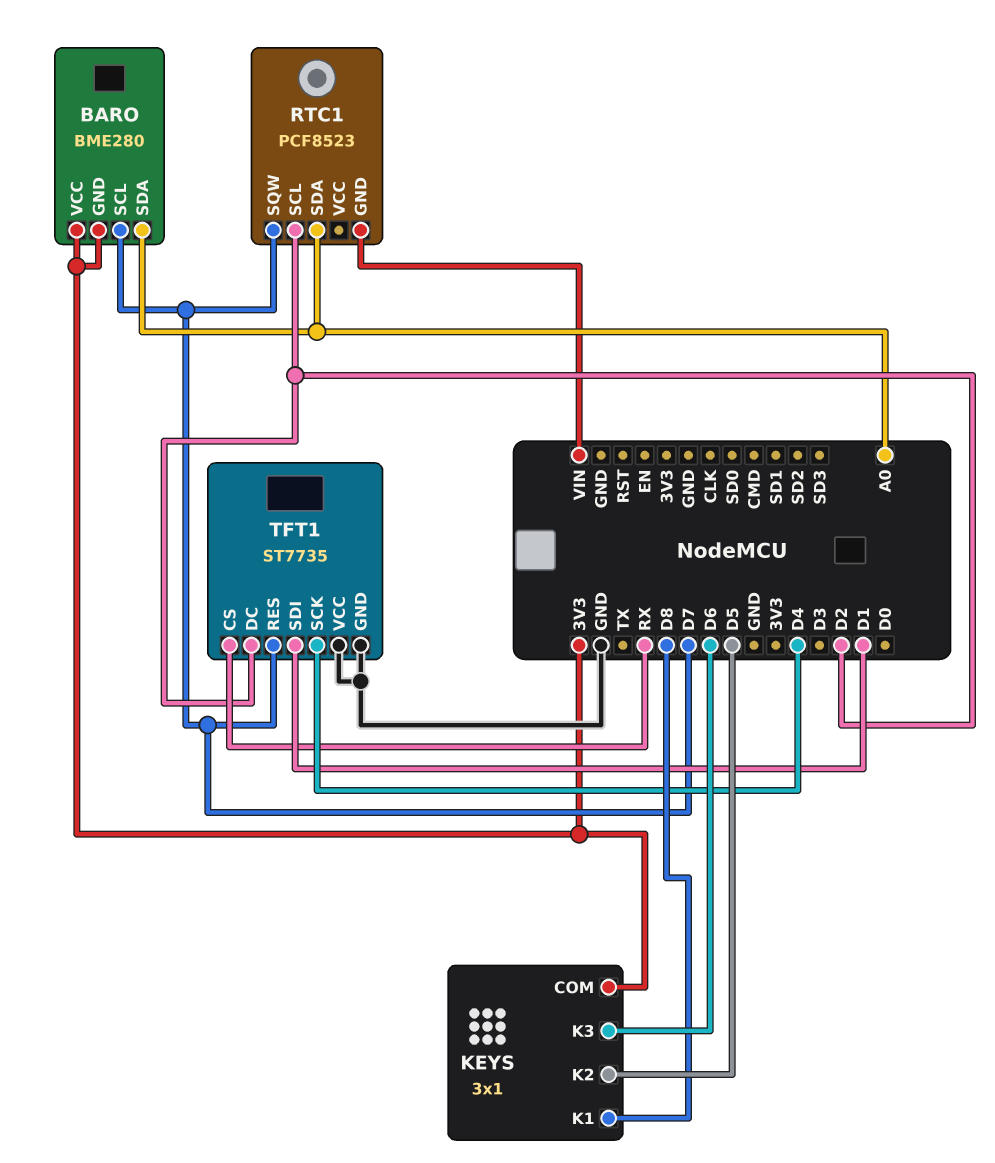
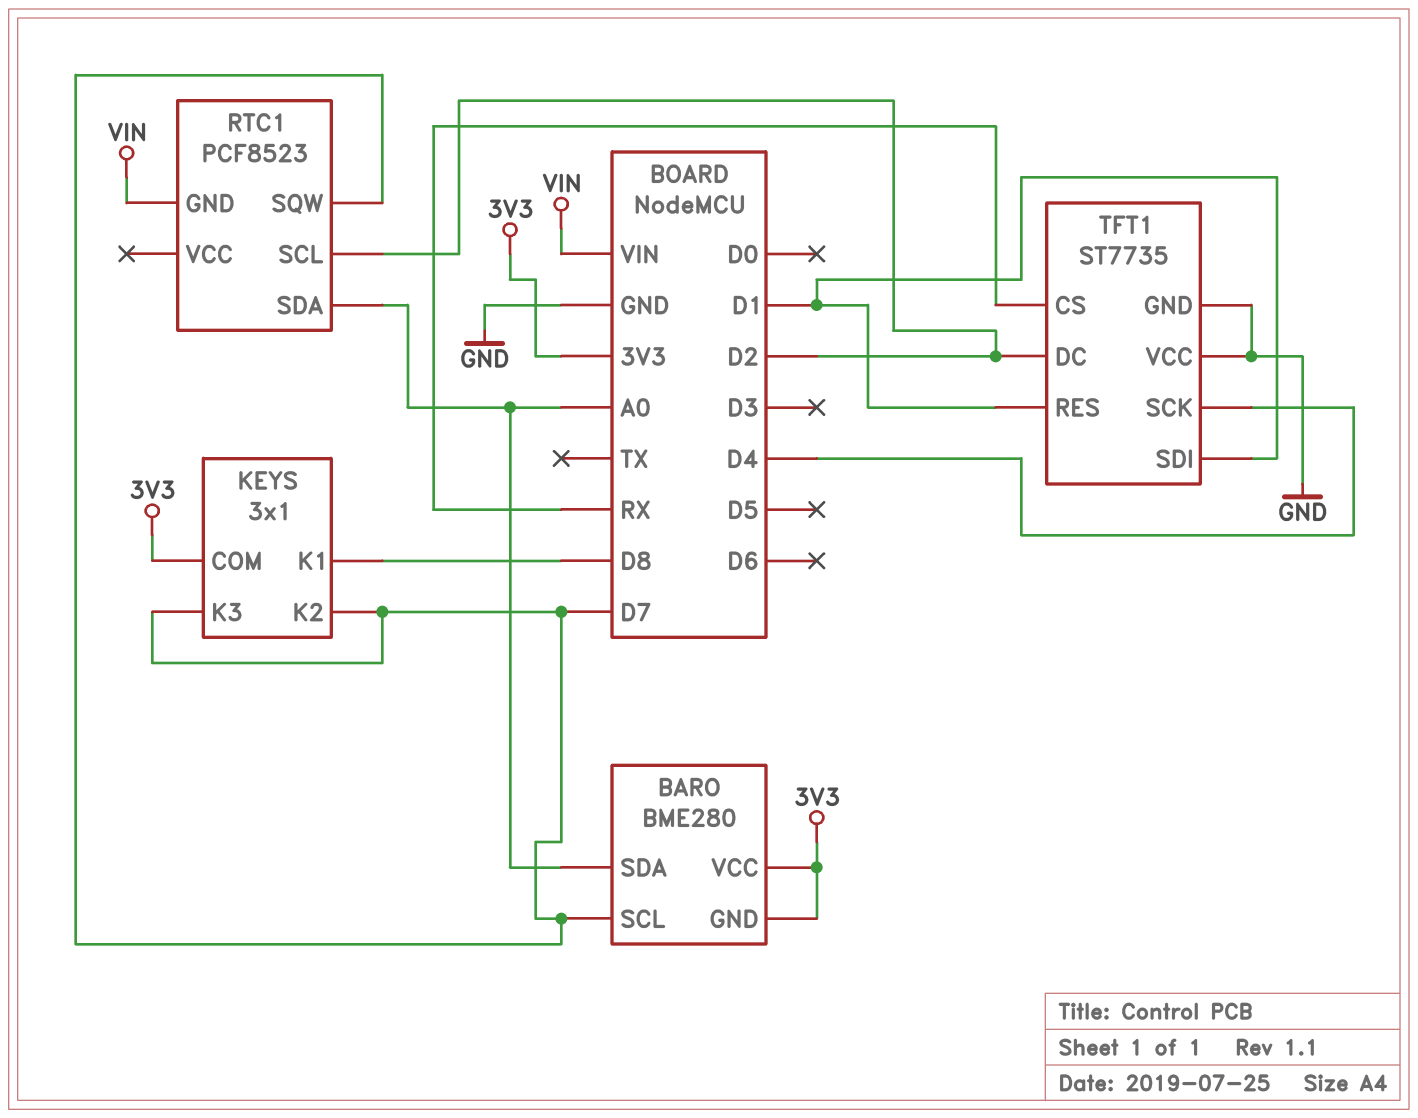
KEYS pin K2: D5 -> D7
KEYS pin K3: D6 -> D7
TFT1 pin RES: D7 -> D1

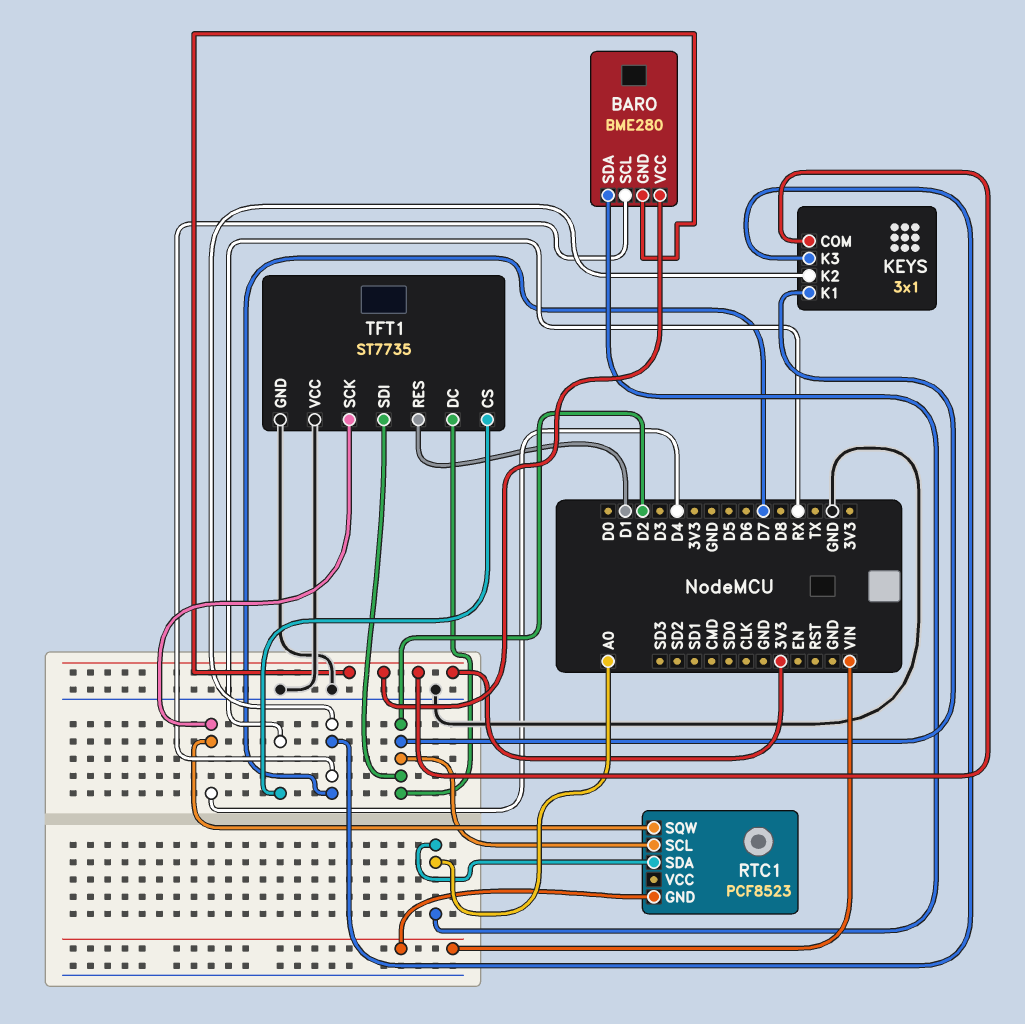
KEYS pin K1: D8 -> D2
RTC1 pin SQW: D7 -> D4
TFT1 pin SDI: D1 -> D2

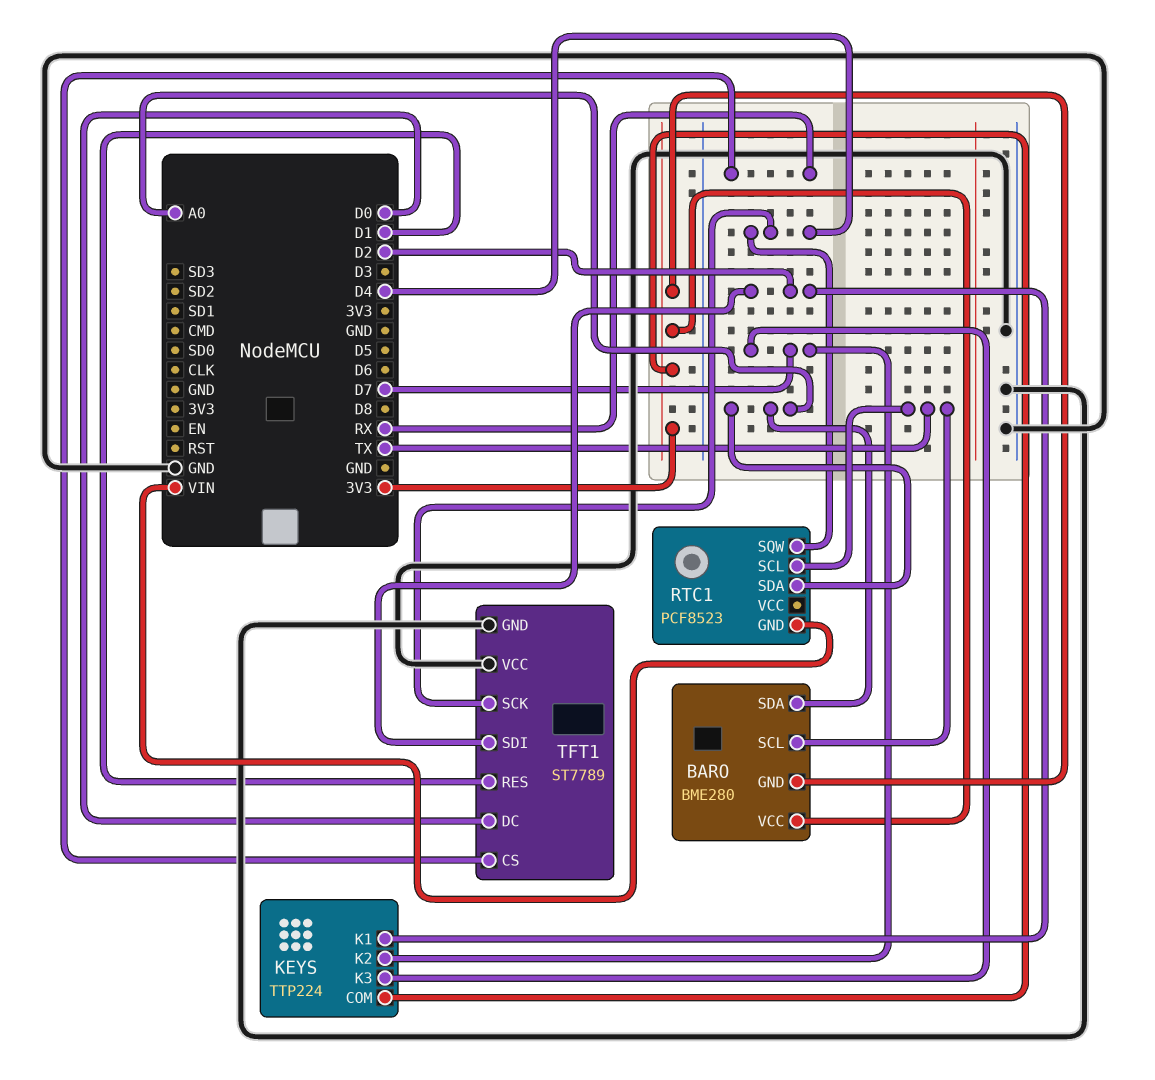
BARO pin SCL: D7 -> TX
KEYS: 3x1 -> TTP224
RTC1 pin SCL: D2 -> TX
TFT1: ST7735 -> ST7789
TFT1 pin DC: D2 -> D0

